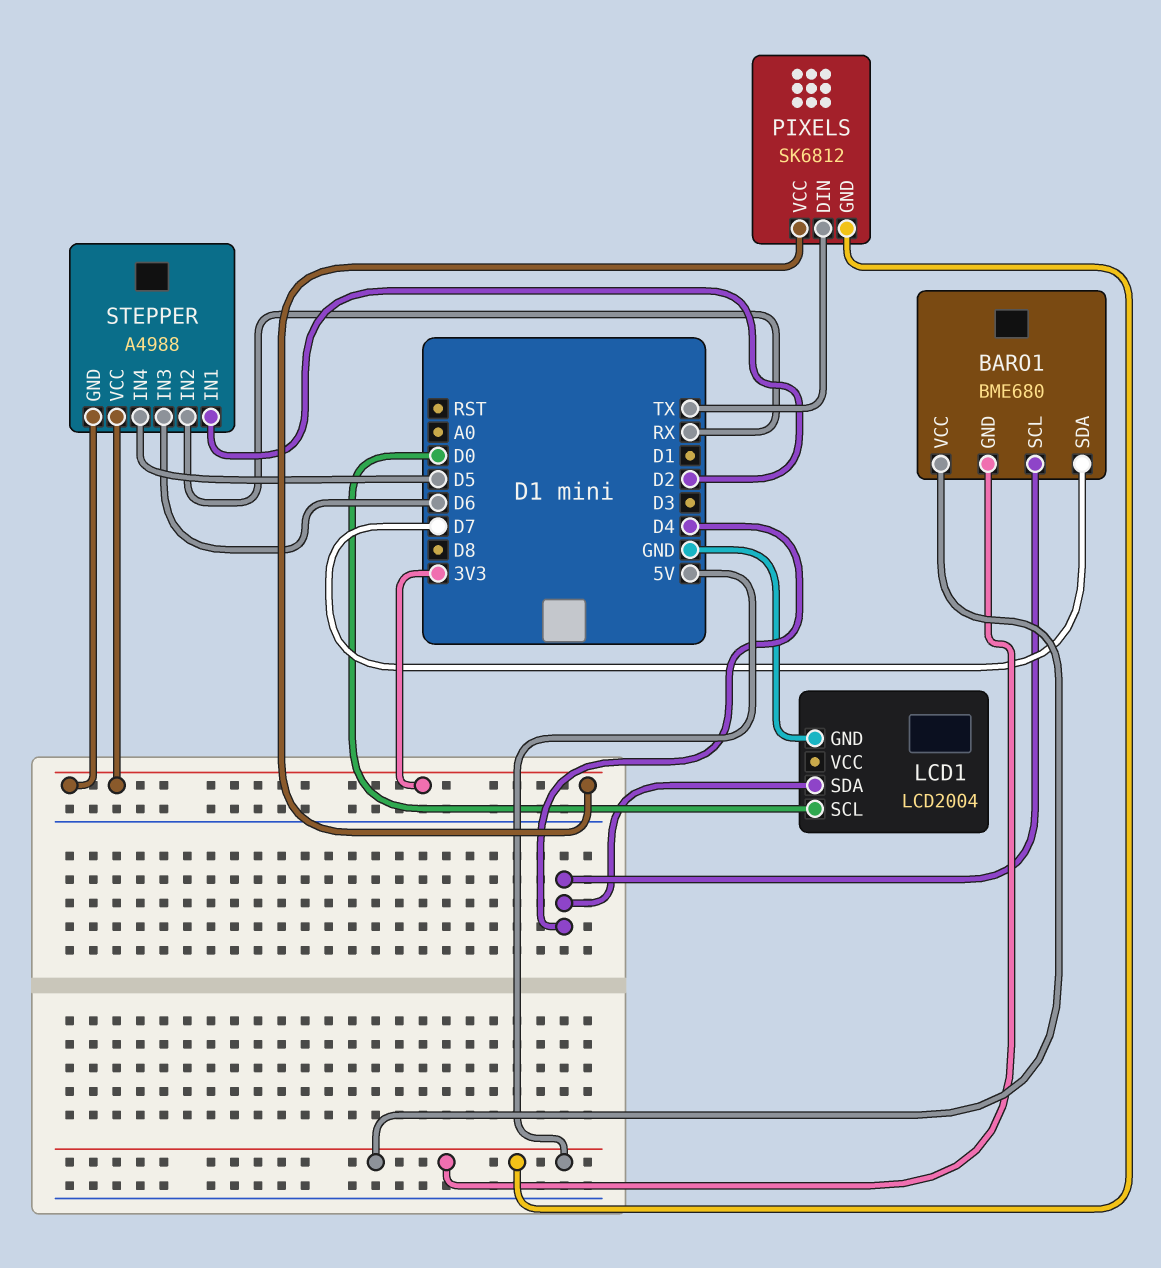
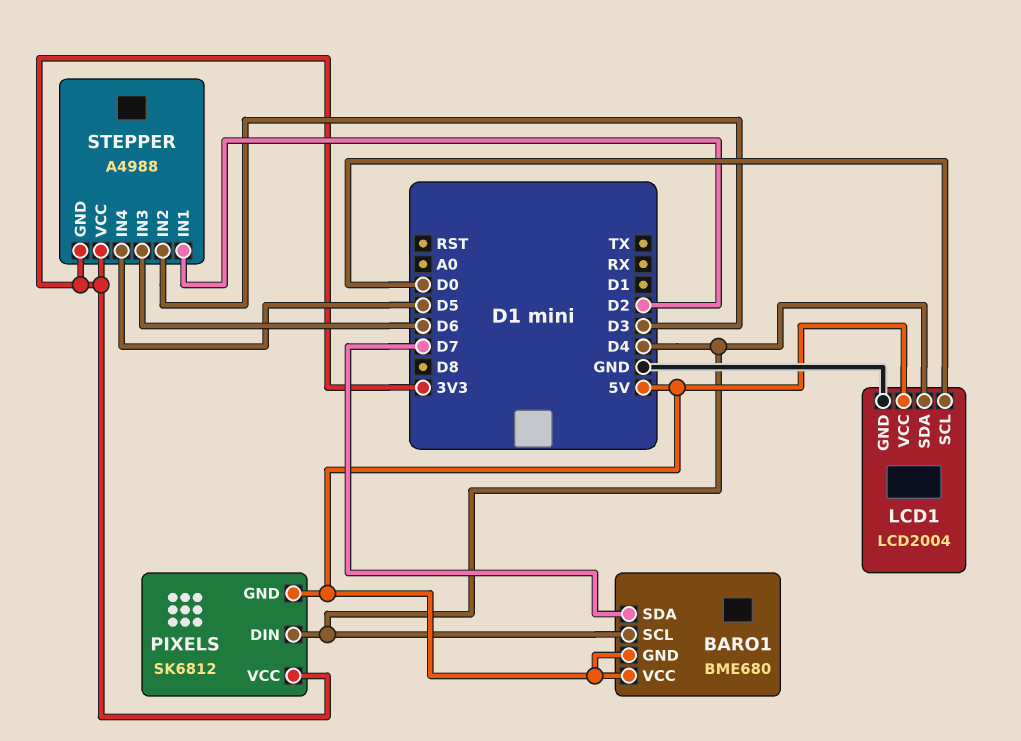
LCD1 pin VCC: none -> 5V
PIXELS pin DIN: TX -> D4
STEPPER pin IN2: RX -> D3

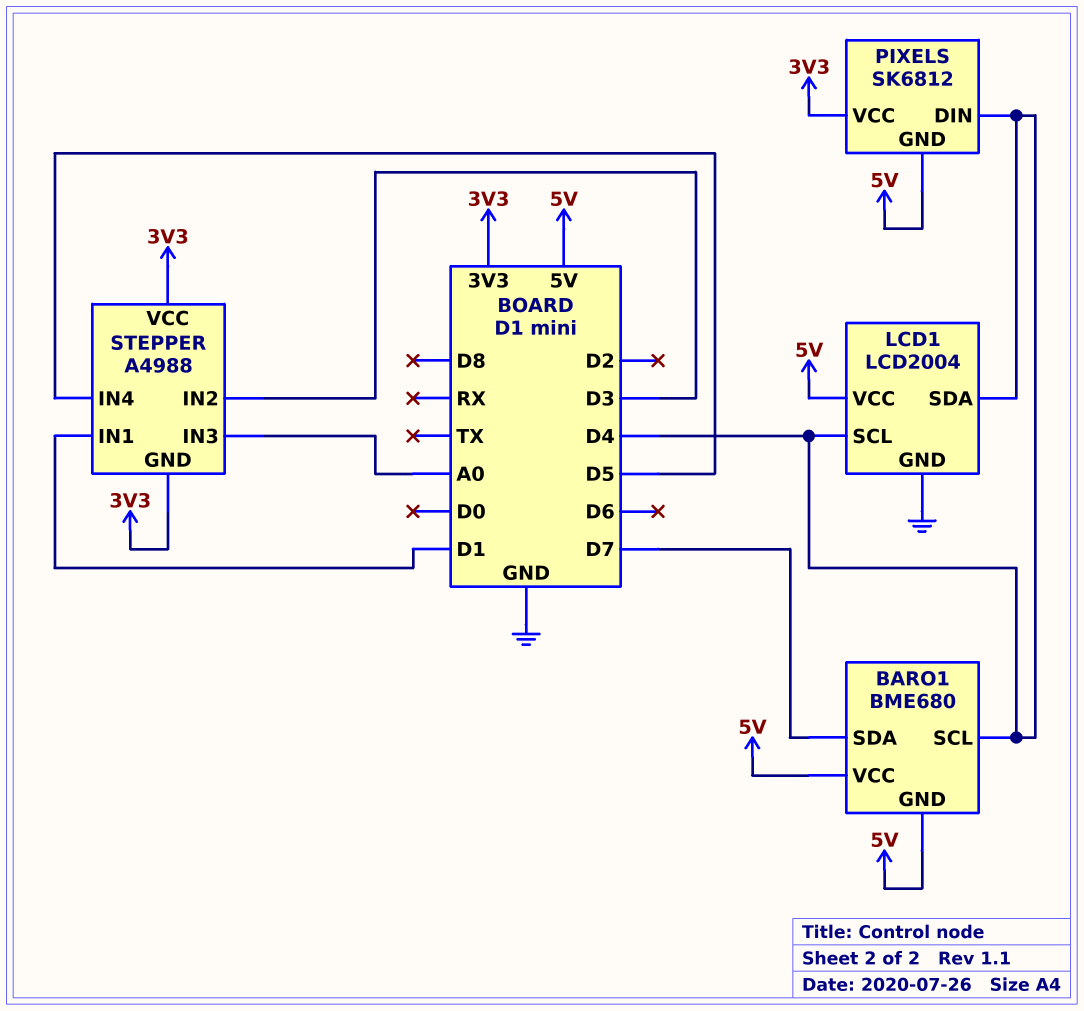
LCD1 pin SCL: D0 -> D4
STEPPER pin IN1: D2 -> D1
STEPPER pin IN3: D6 -> A0

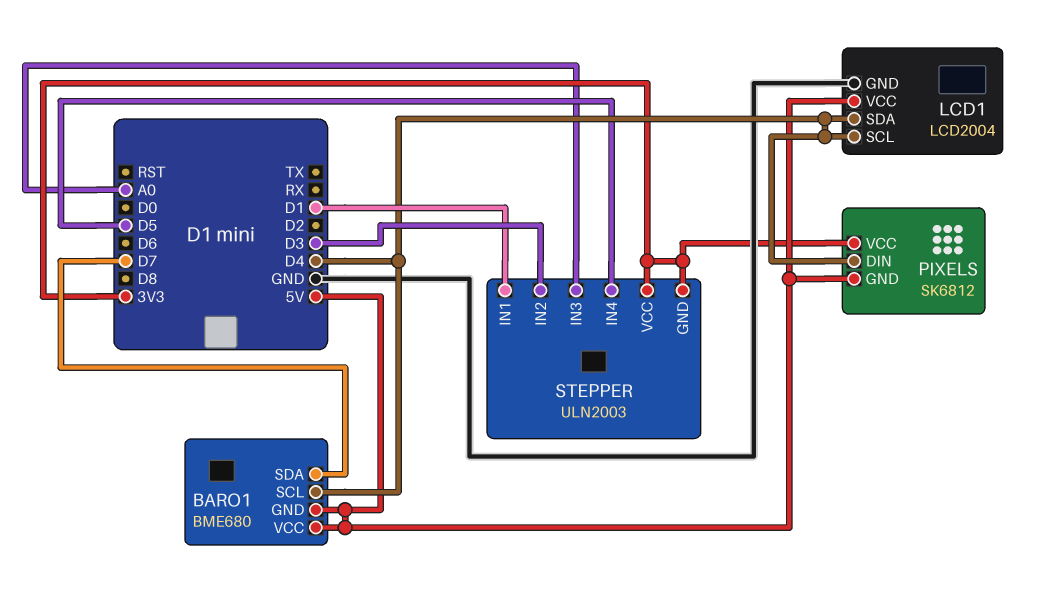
STEPPER: A4988 -> ULN2003

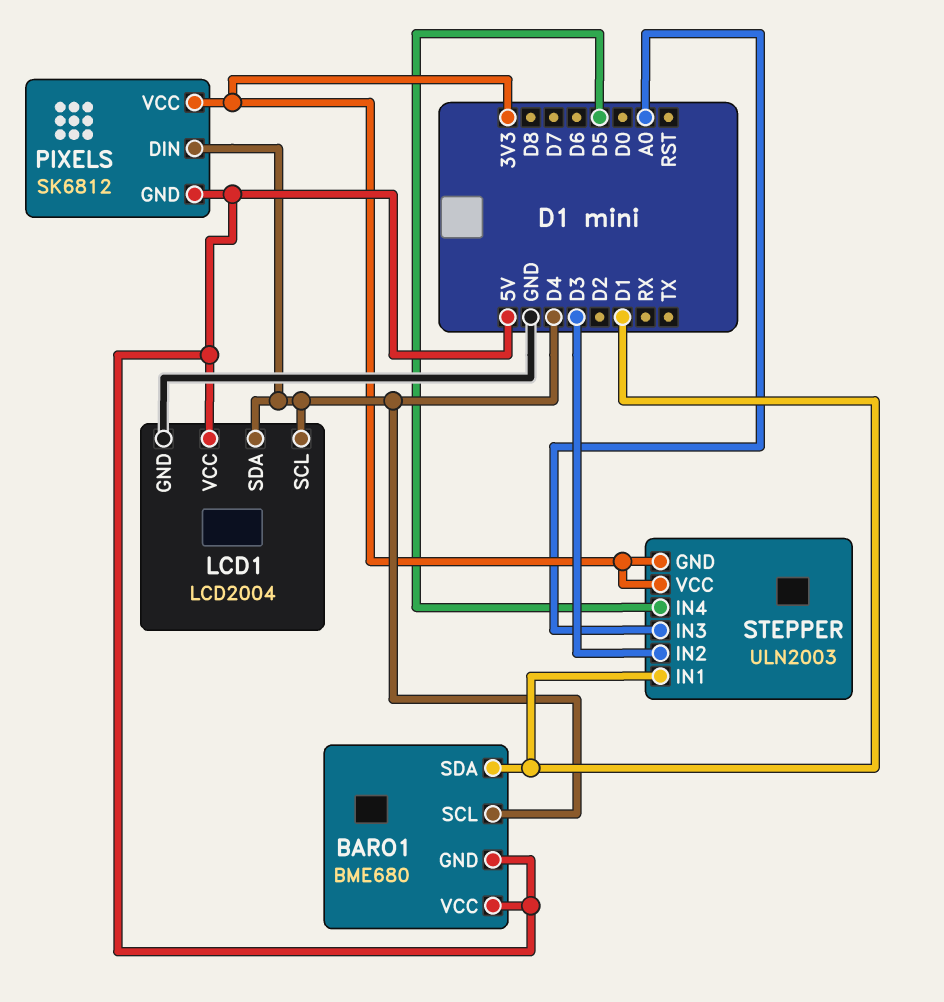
BARO1 pin SDA: D7 -> D1

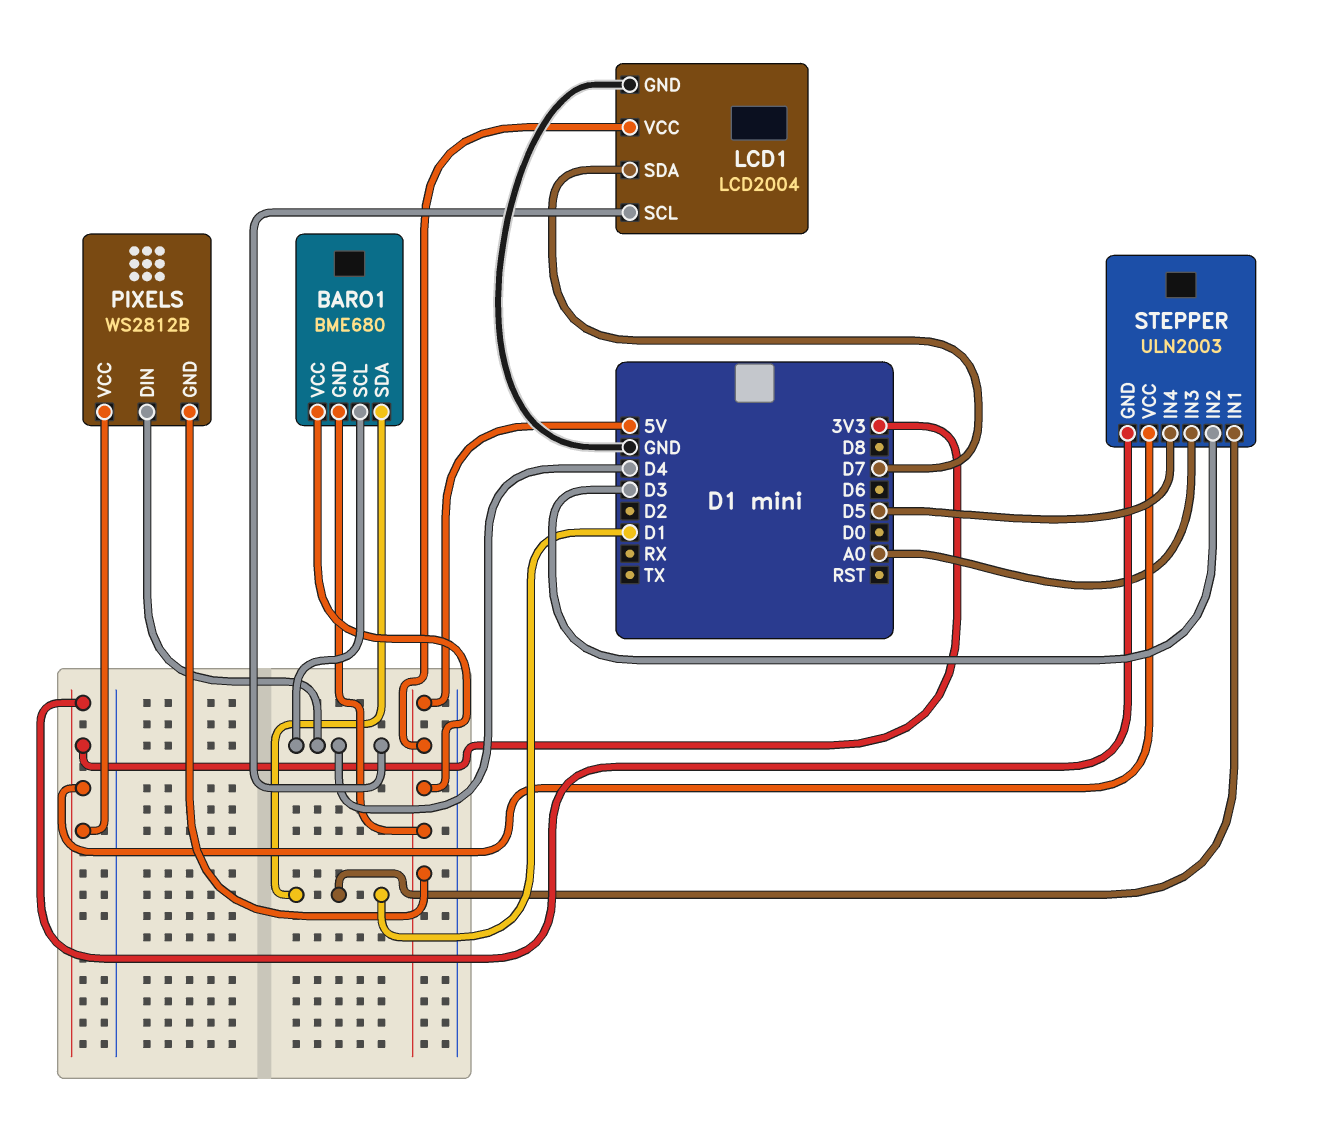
LCD1 pin SDA: D4 -> D7
PIXELS: SK6812 -> WS2812B

